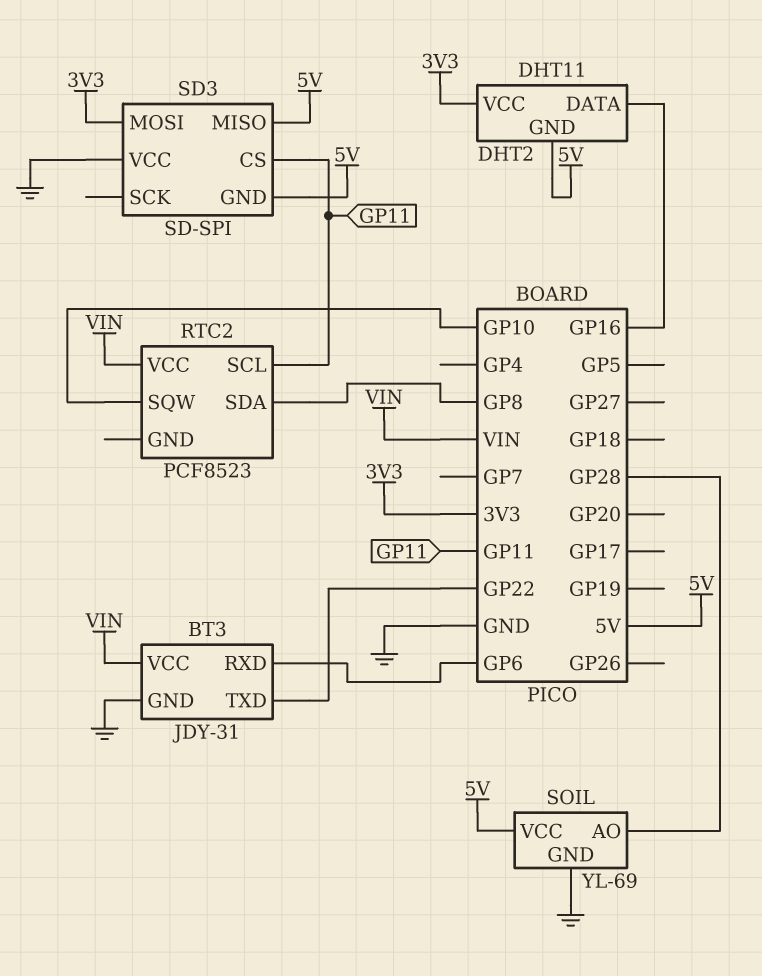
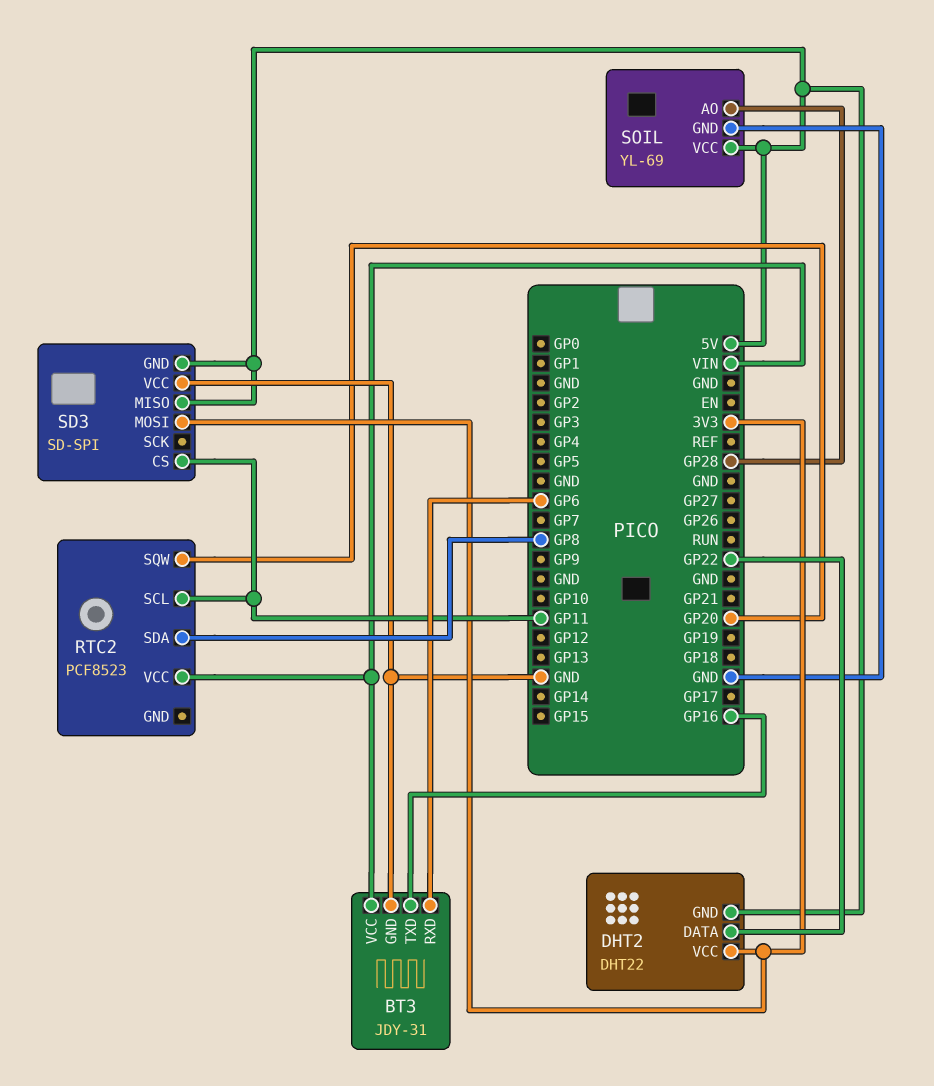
BT3 pin TXD: GP22 -> GP16
DHT2: DHT11 -> DHT22
DHT2 pin DATA: GP16 -> GP22
RTC2 pin SQW: GP10 -> GP20

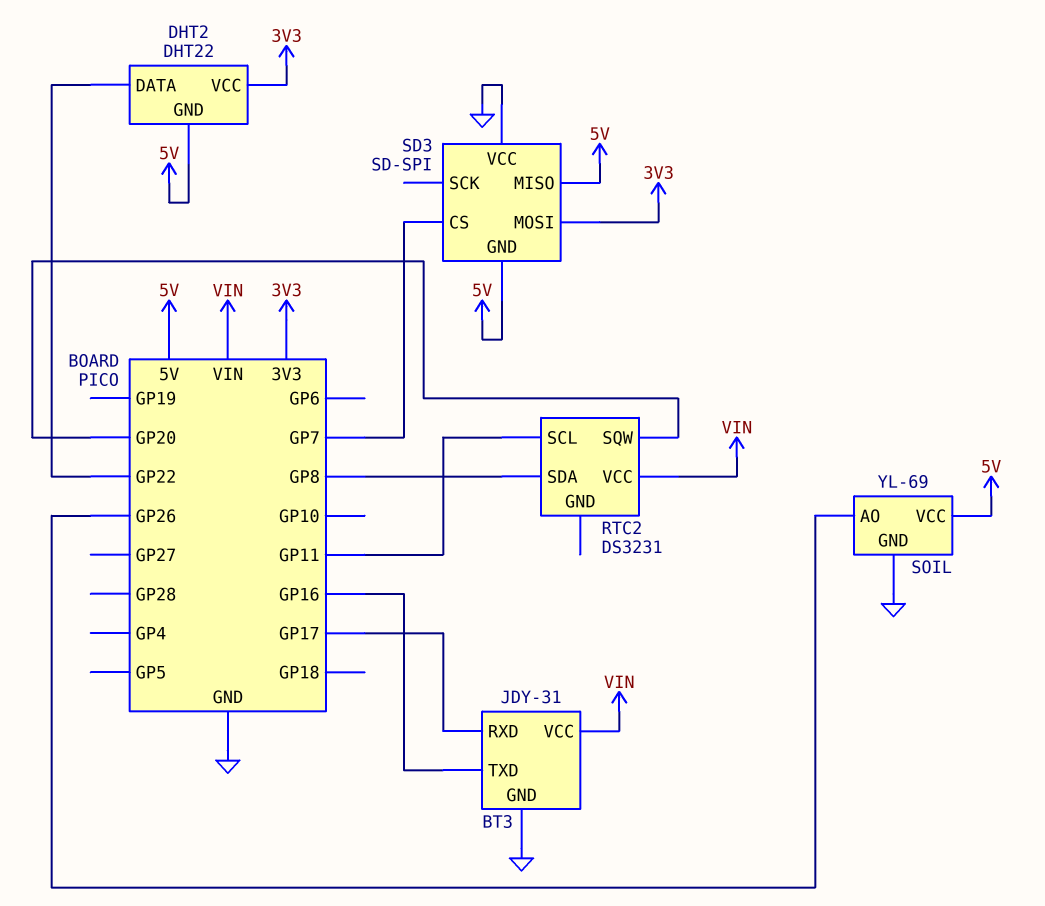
BT3 pin RXD: GP6 -> GP17
RTC2: PCF8523 -> DS3231
SD3 pin CS: GP11 -> GP7
SOIL pin AO: GP28 -> GP26

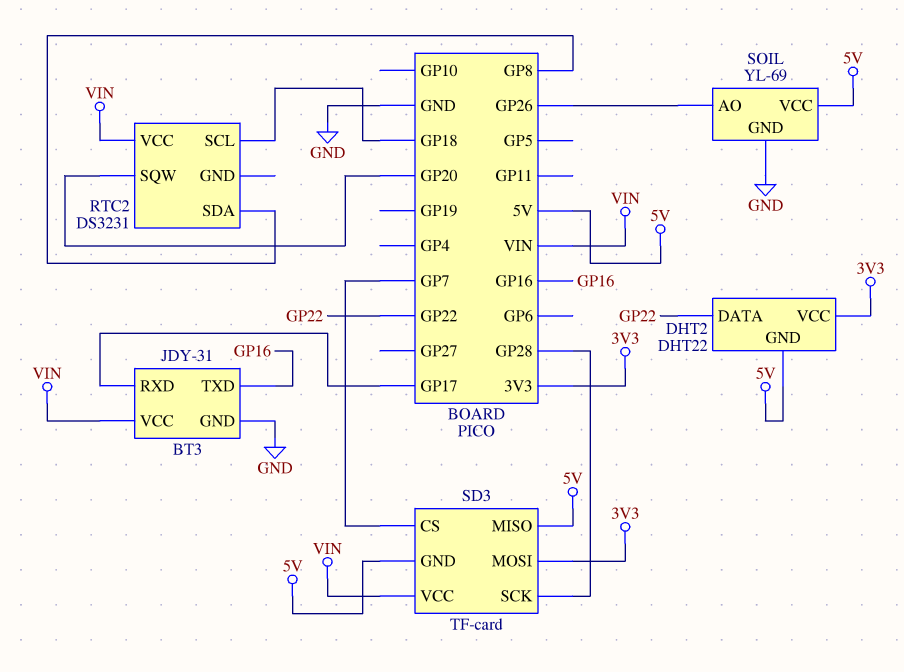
RTC2 pin SCL: GP11 -> GP18
SD3: SD-SPI -> TF-card
SD3 pin SCK: none -> GP28
SD3 pin VCC: GND -> VIN

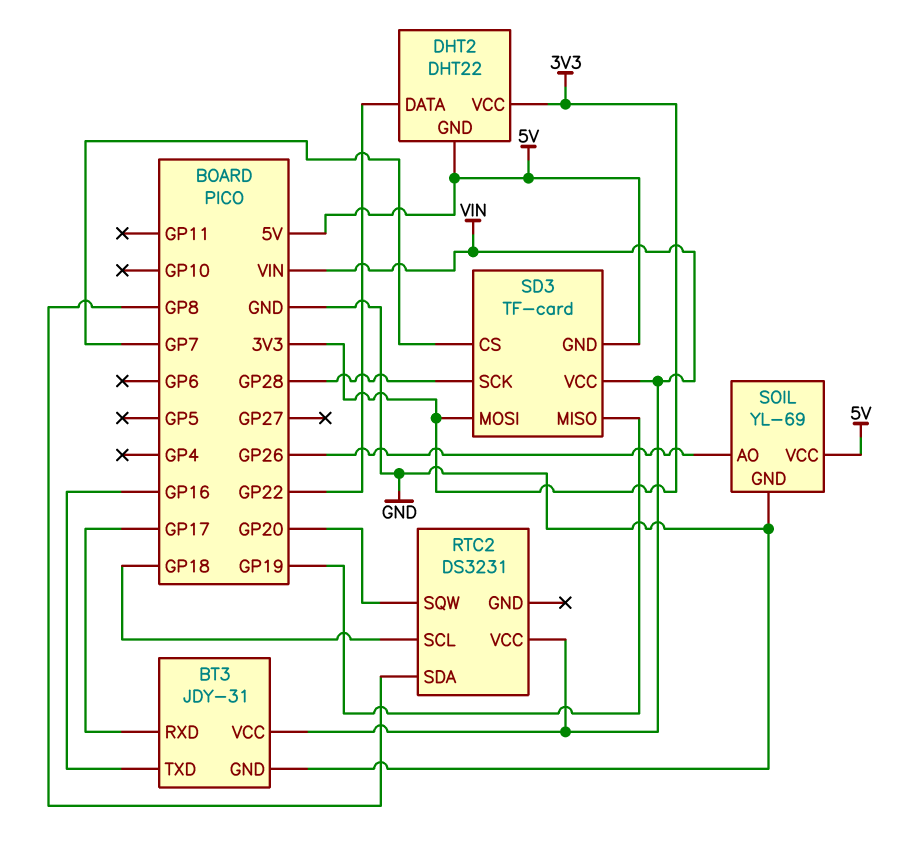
SD3 pin MISO: 5V -> GP19

